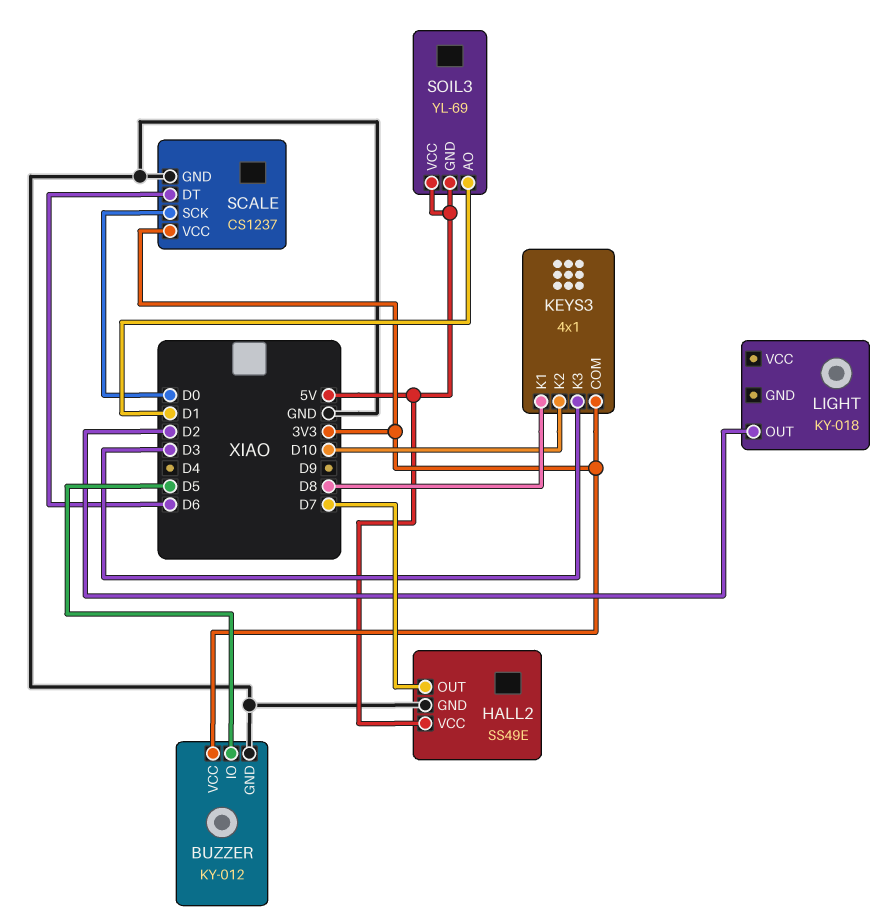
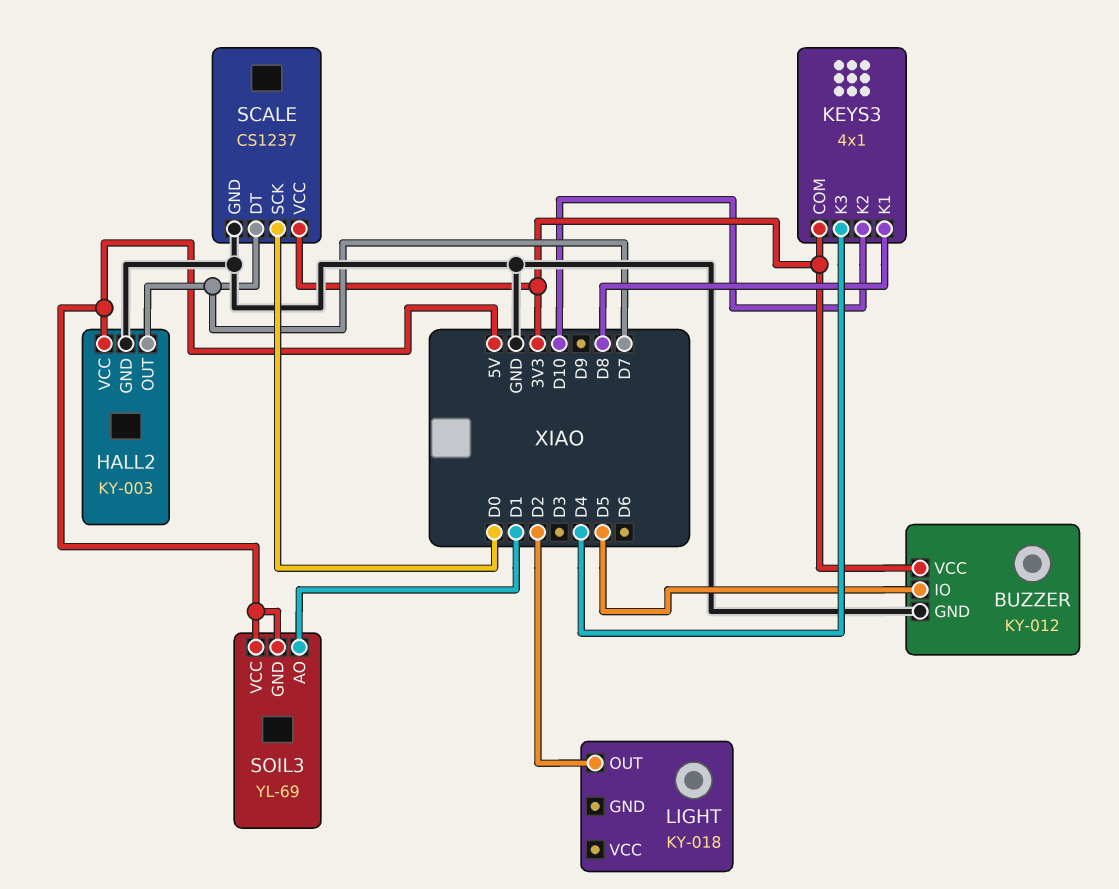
HALL2: SS49E -> KY-003
KEYS3 pin K3: D3 -> D4
SCALE pin DT: D6 -> D7

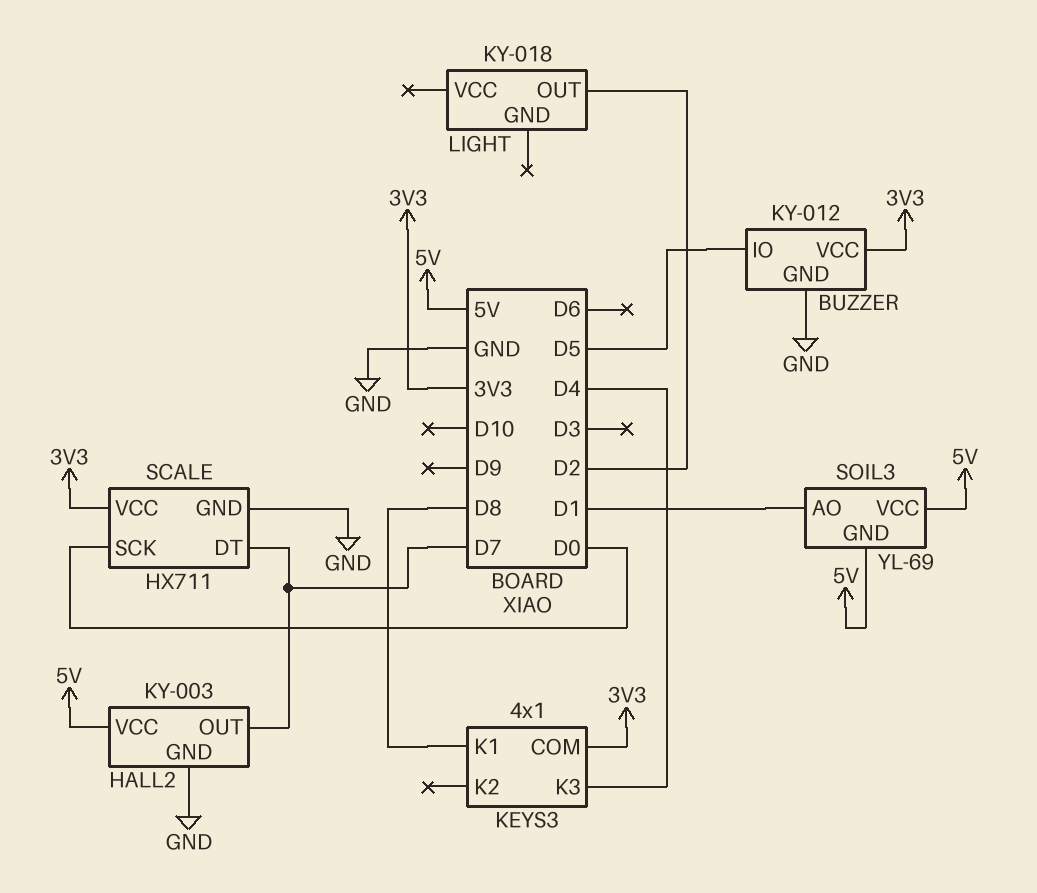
KEYS3 pin K2: D10 -> none
SCALE: CS1237 -> HX711

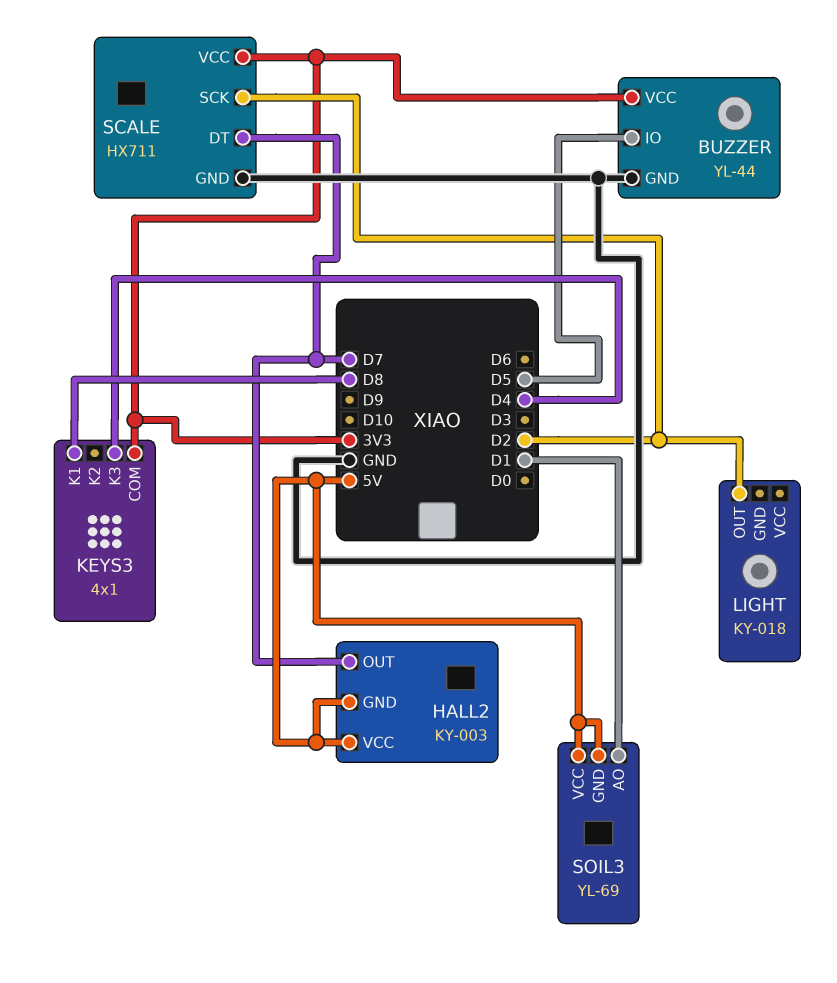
BUZZER: KY-012 -> YL-44
HALL2 pin GND: GND -> 5V
SCALE pin SCK: D0 -> D2

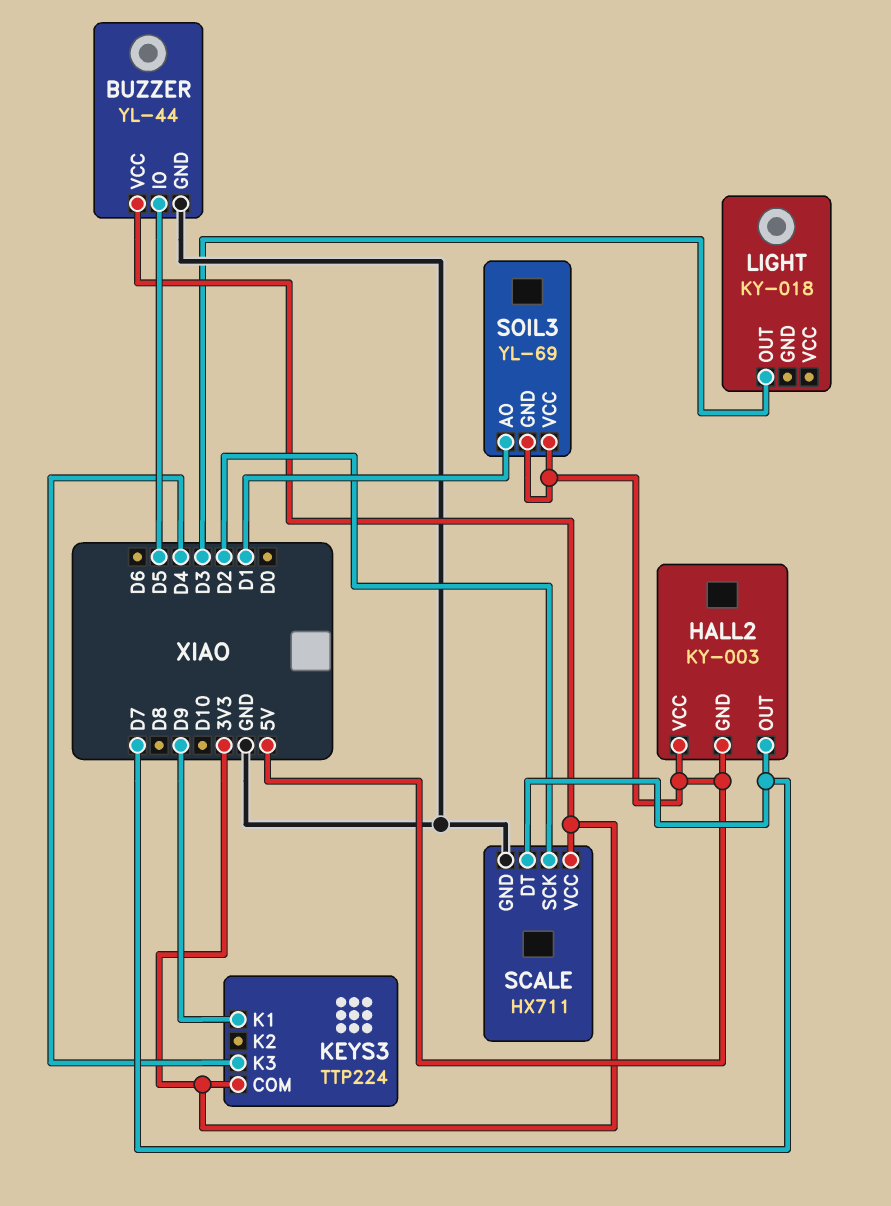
KEYS3: 4x1 -> TTP224
KEYS3 pin K1: D8 -> D9
LIGHT pin OUT: D2 -> D3

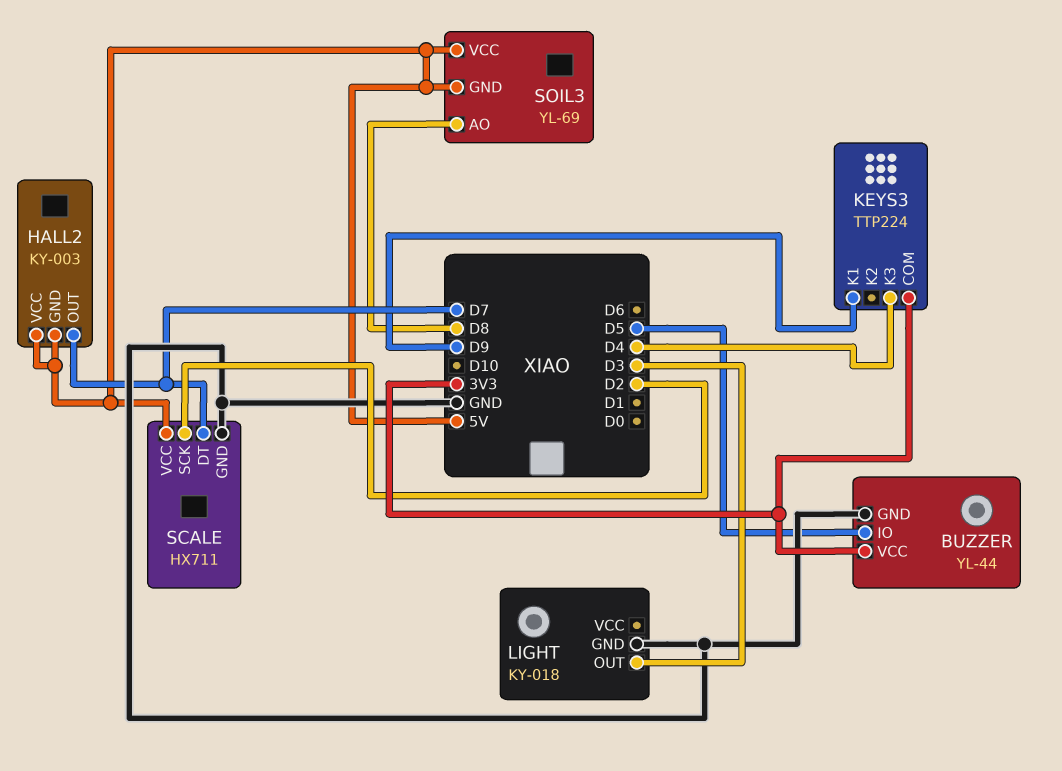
LIGHT pin GND: none -> GND
SCALE pin VCC: 3V3 -> 5V
SOIL3 pin AO: D1 -> D8

